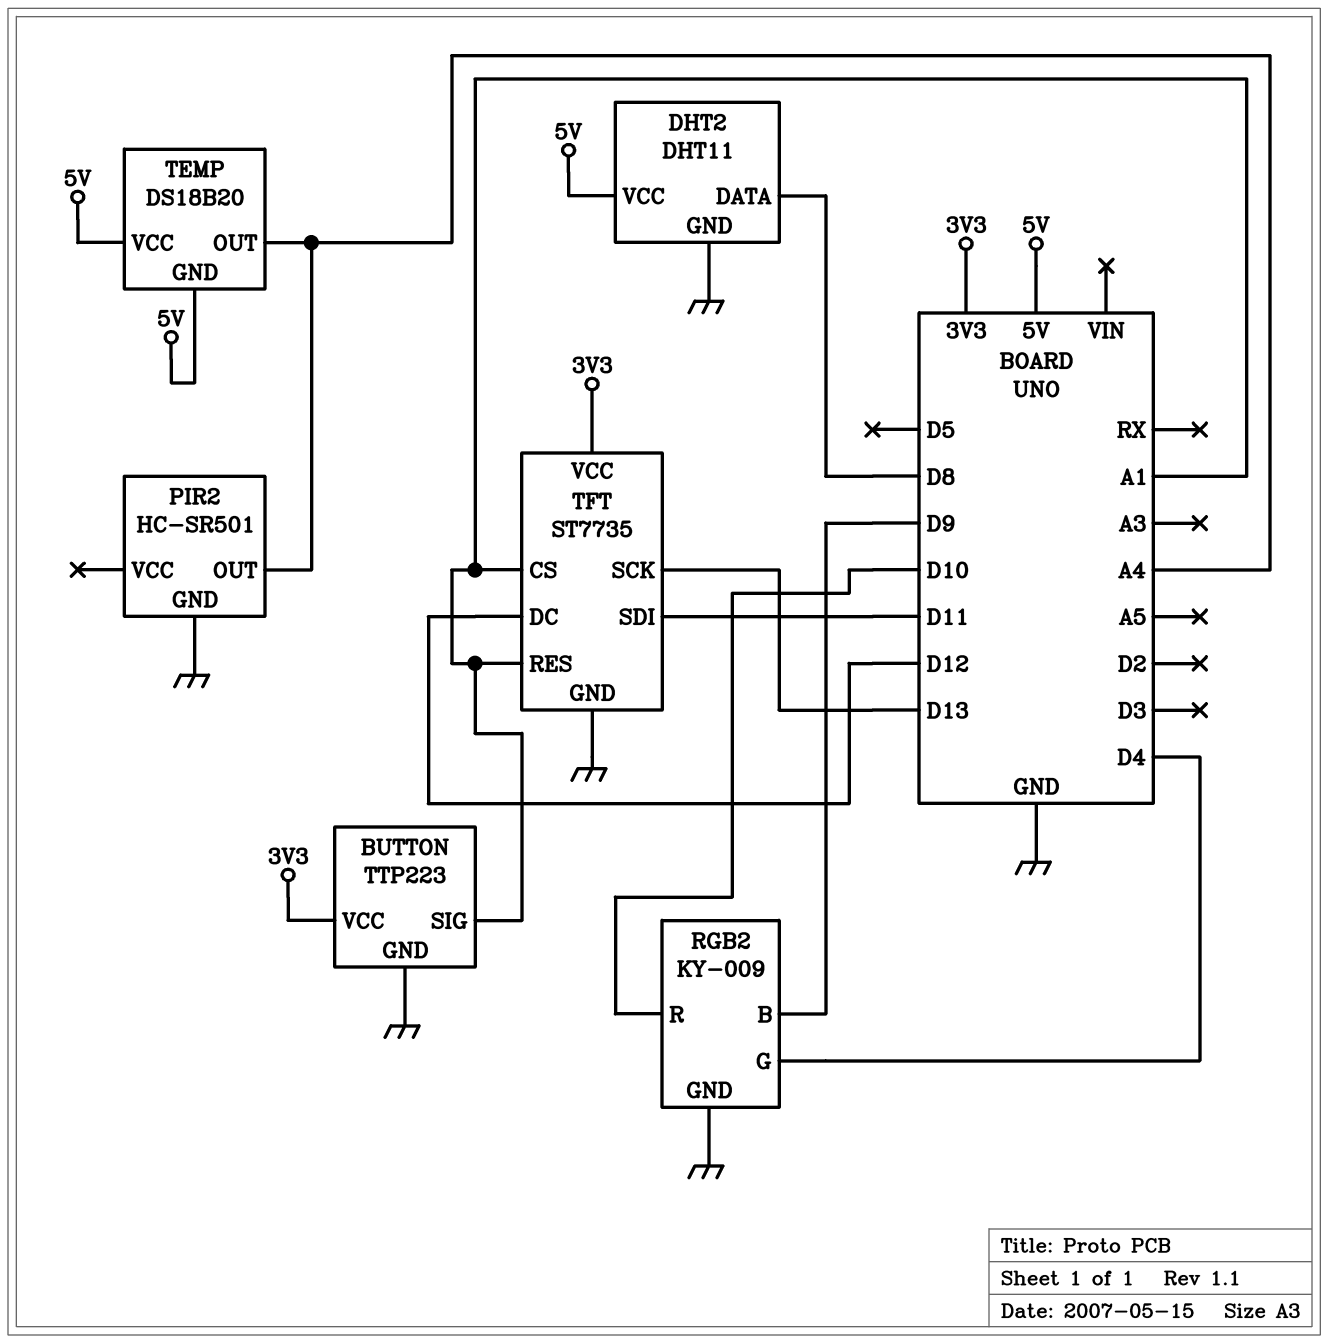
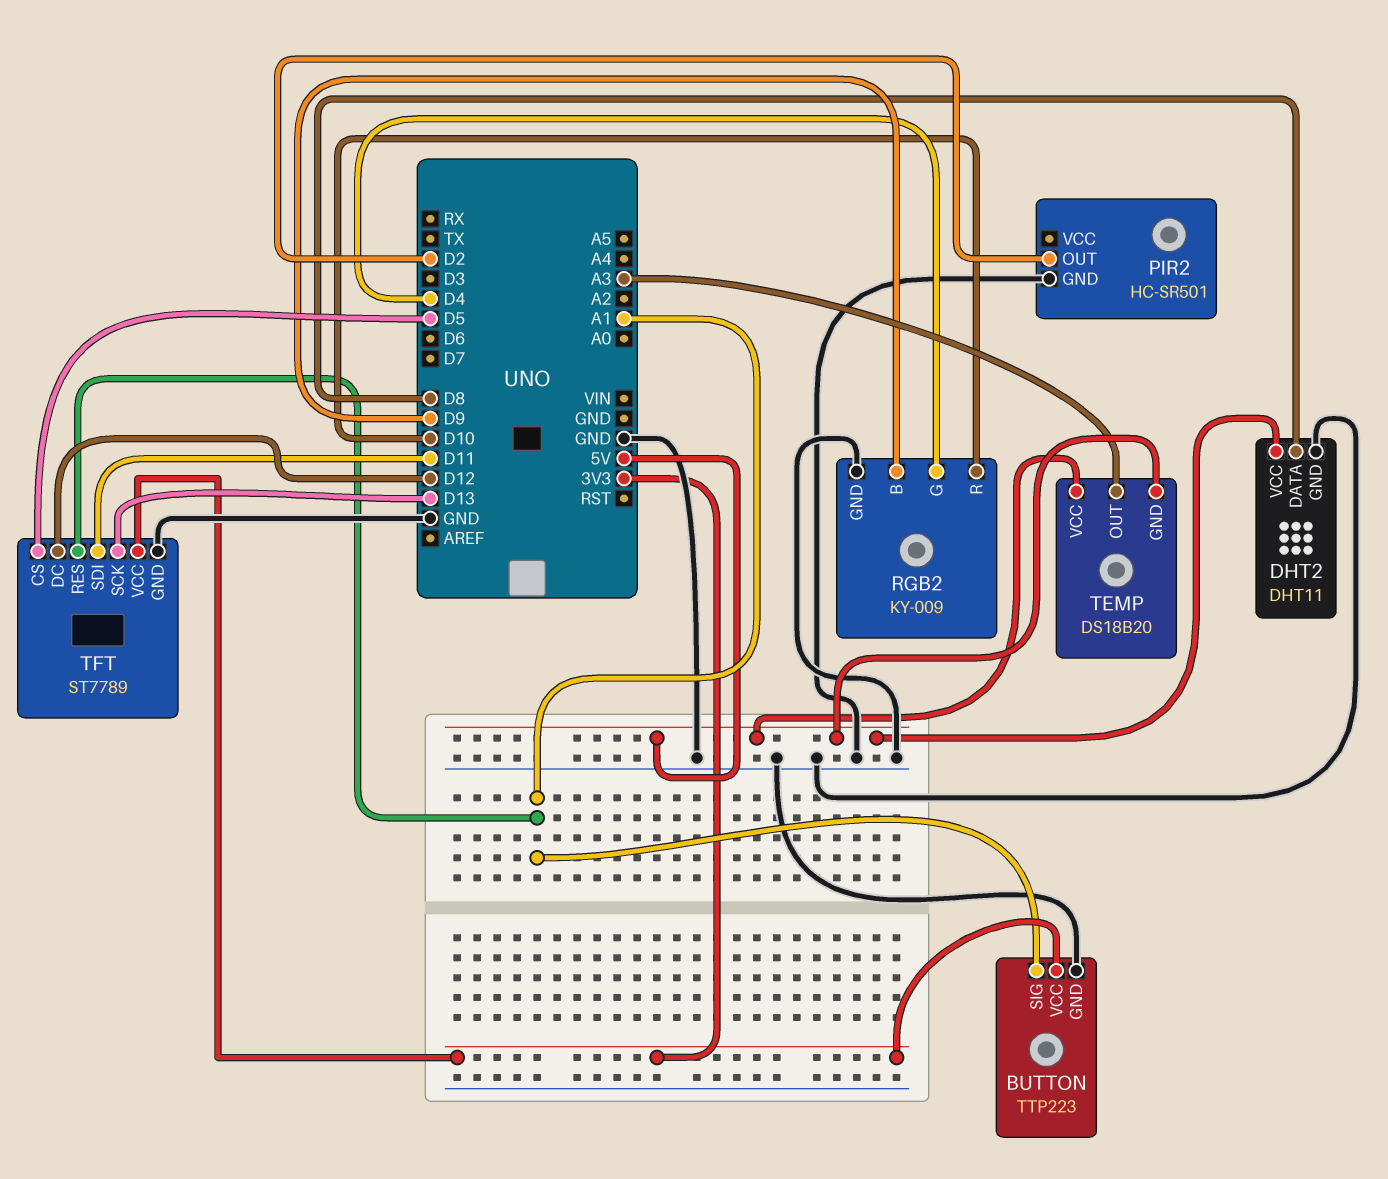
PIR2 pin OUT: A4 -> D2
TEMP pin OUT: A4 -> A3
TFT: ST7735 -> ST7789
TFT pin CS: A1 -> D5

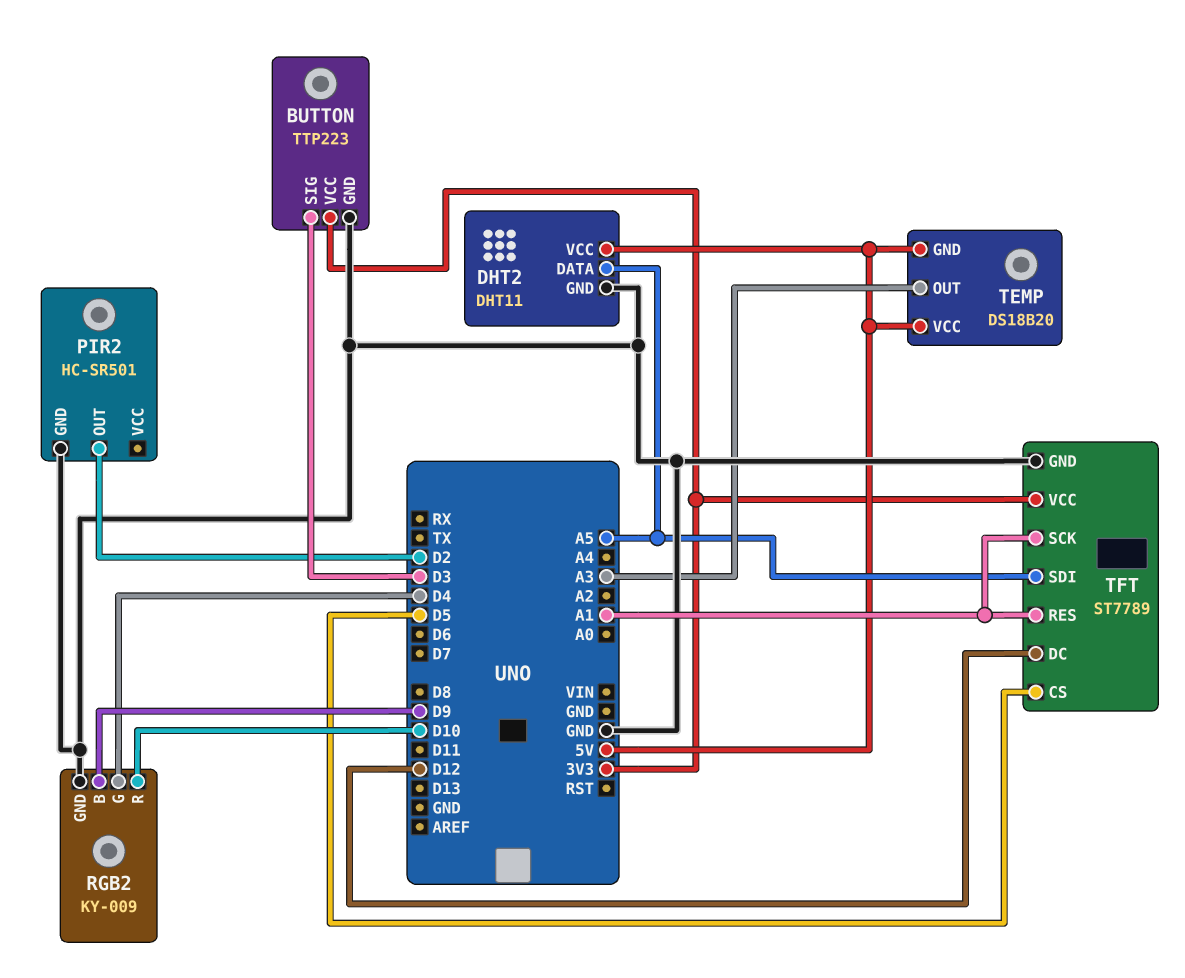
BUTTON pin SIG: A1 -> D3
DHT2 pin DATA: D8 -> A5
TFT pin SCK: D13 -> A1
TFT pin SDI: D11 -> A5

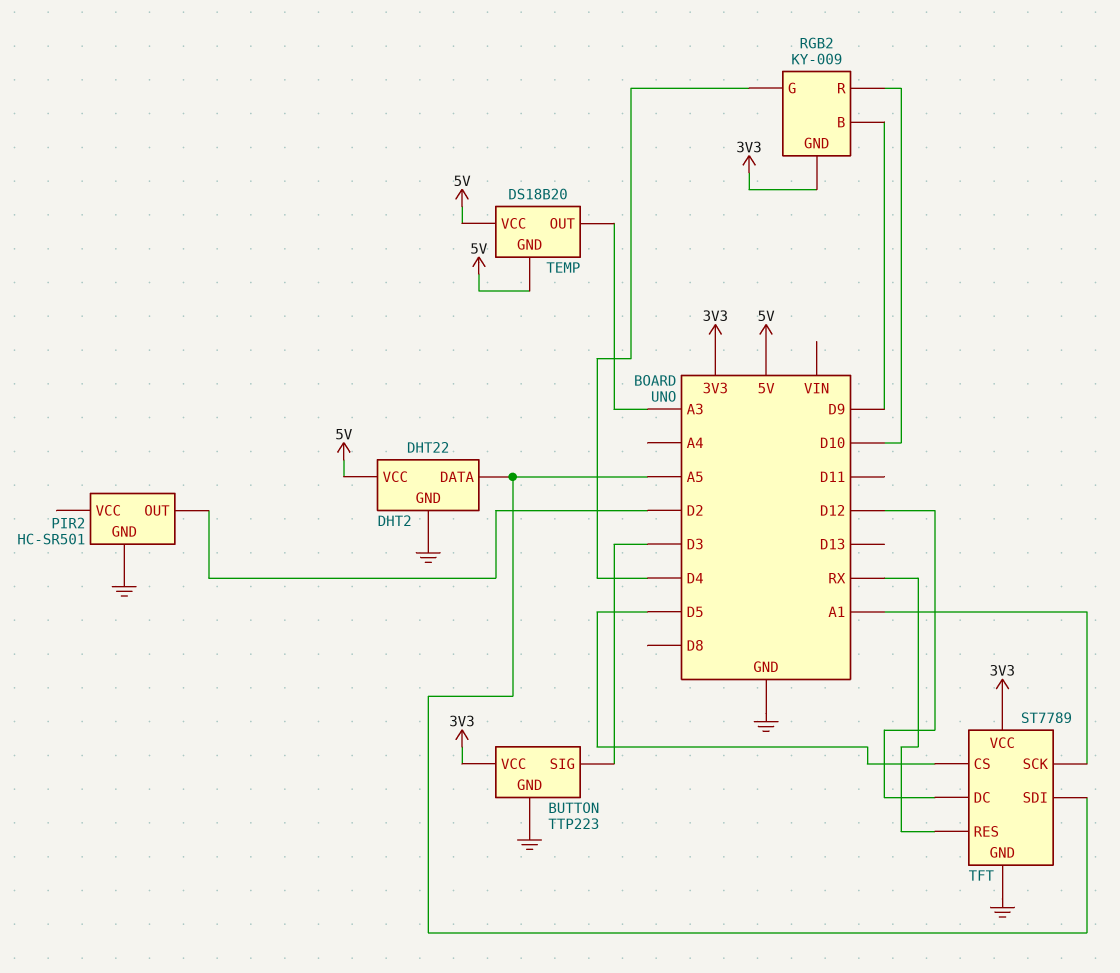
DHT2: DHT11 -> DHT22
RGB2 pin GND: GND -> 3V3
TFT pin RES: A1 -> RX

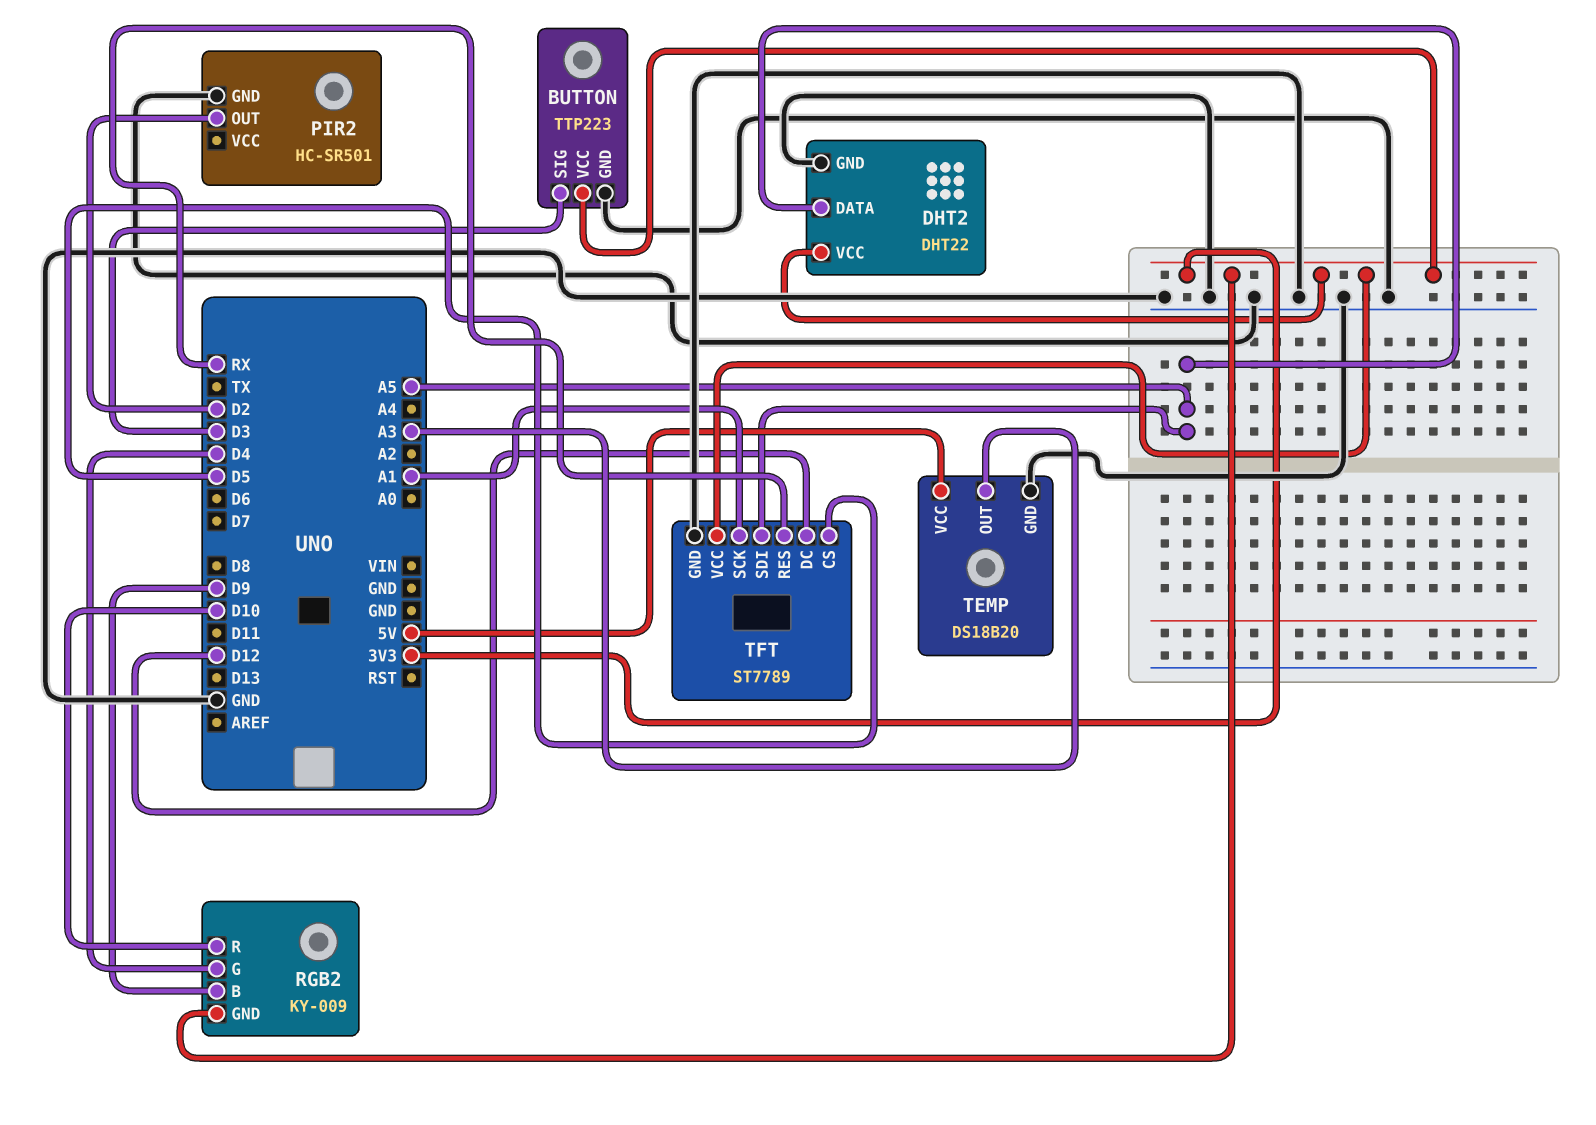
DHT2 pin VCC: 5V -> 3V3
TEMP pin GND: 5V -> GND

